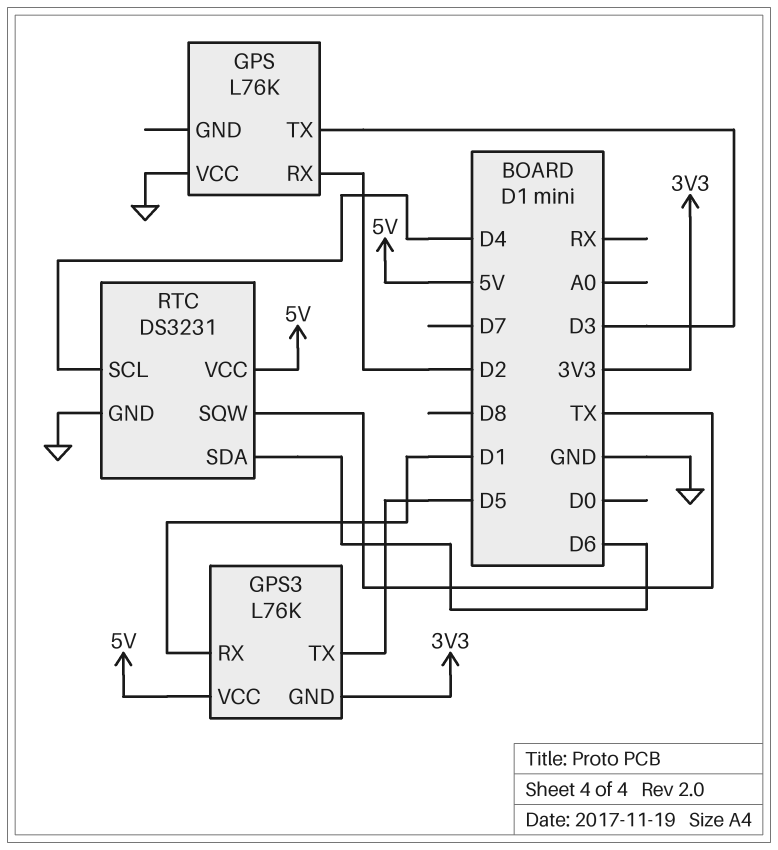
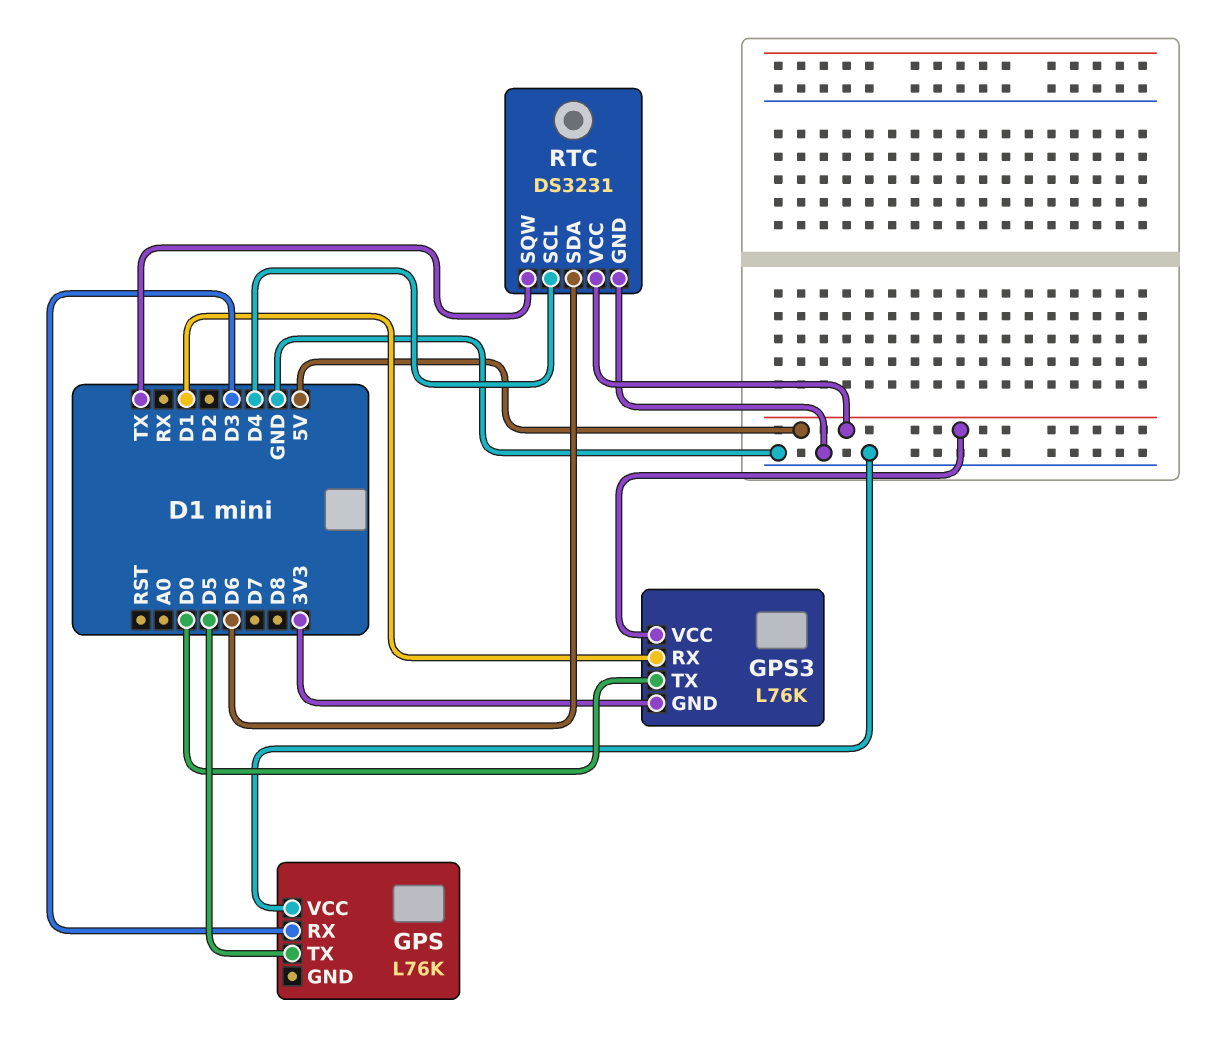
GPS pin RX: D2 -> D3
GPS pin TX: D3 -> D5
GPS3 pin TX: D5 -> D0

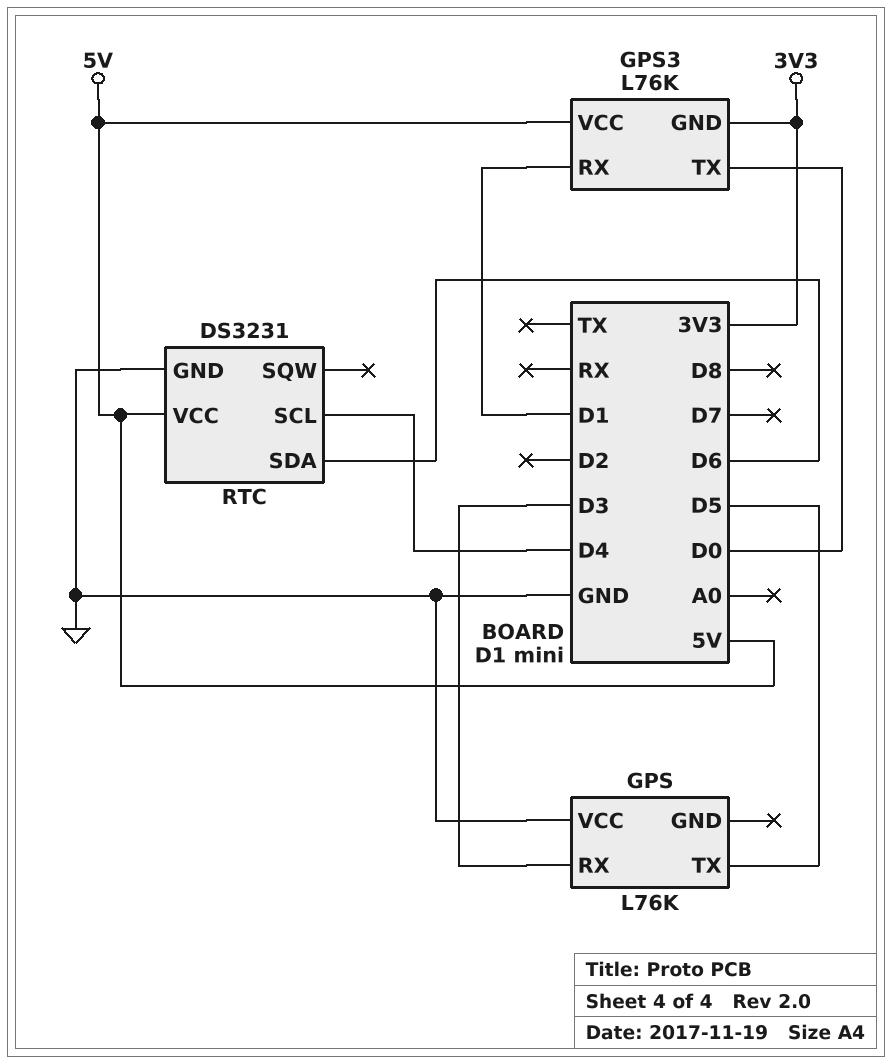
RTC pin SQW: TX -> none

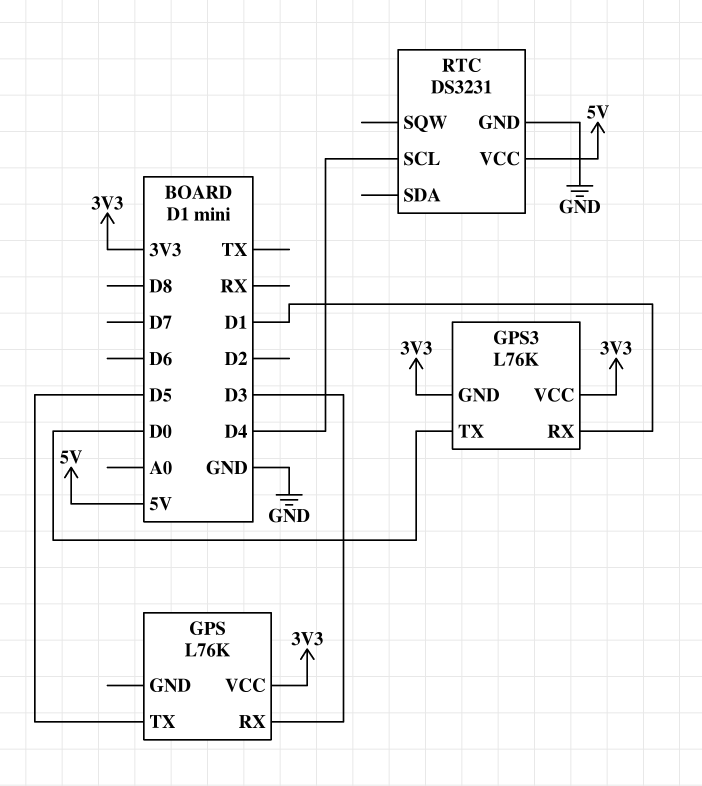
GPS pin VCC: GND -> 3V3
GPS3 pin VCC: 5V -> 3V3
RTC pin SDA: D6 -> none

